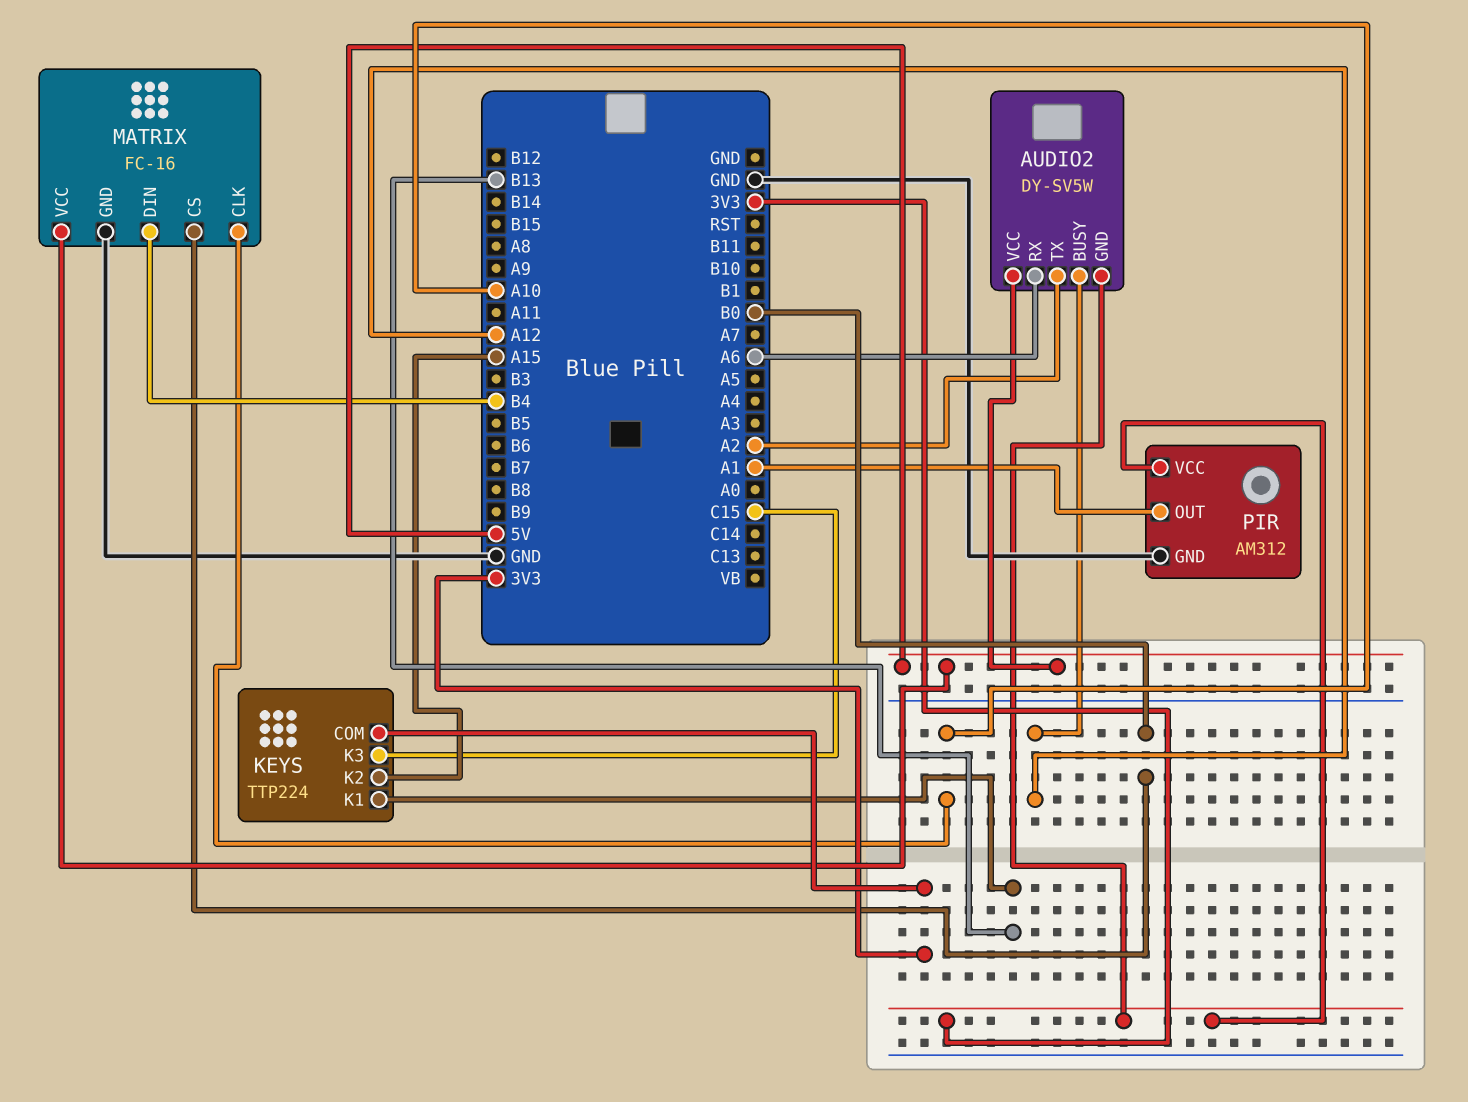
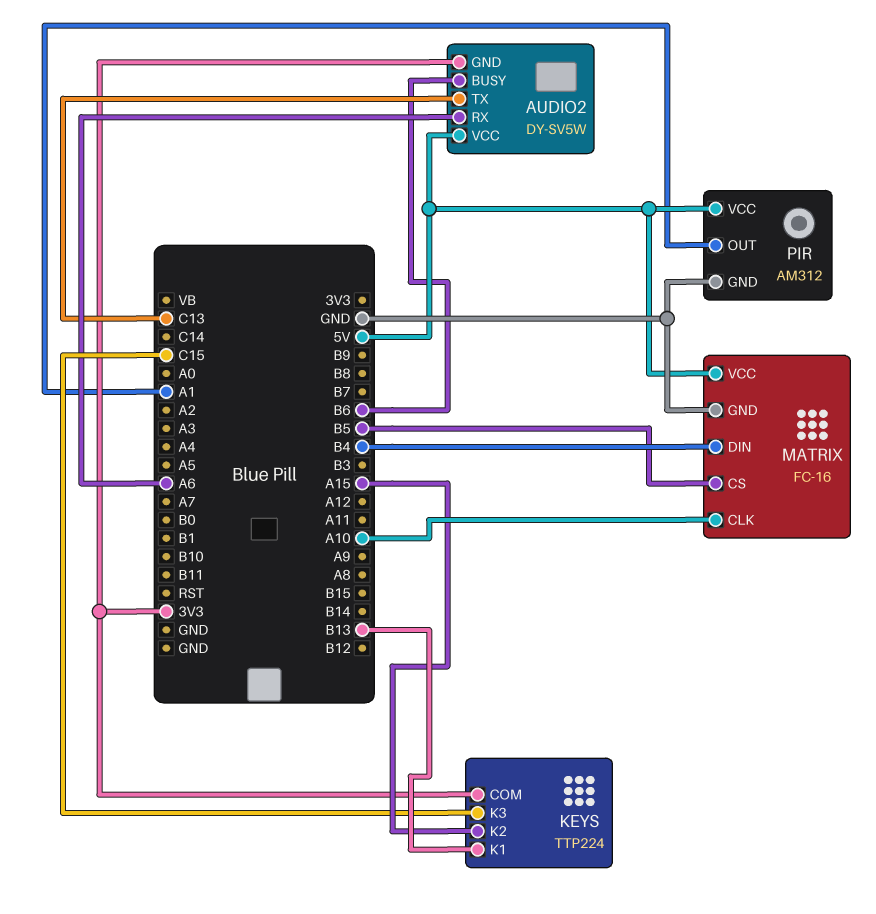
AUDIO2 pin BUSY: A12 -> B6
AUDIO2 pin TX: A2 -> C13
MATRIX pin CS: B0 -> B5
PIR pin VCC: 3V3 -> 5V

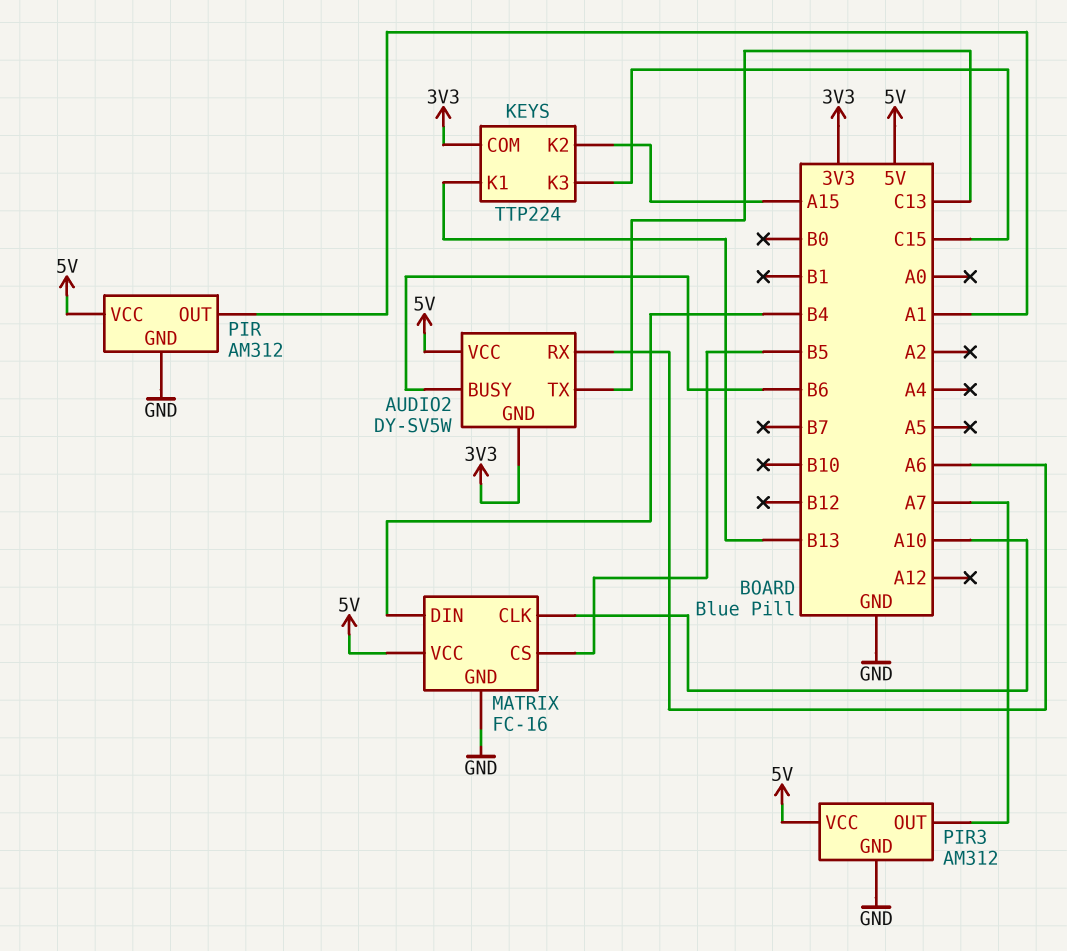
PIR3: none -> AM312
PIR3 pin GND: none -> GND
PIR3 pin OUT: none -> A7
PIR3 pin VCC: none -> 5V

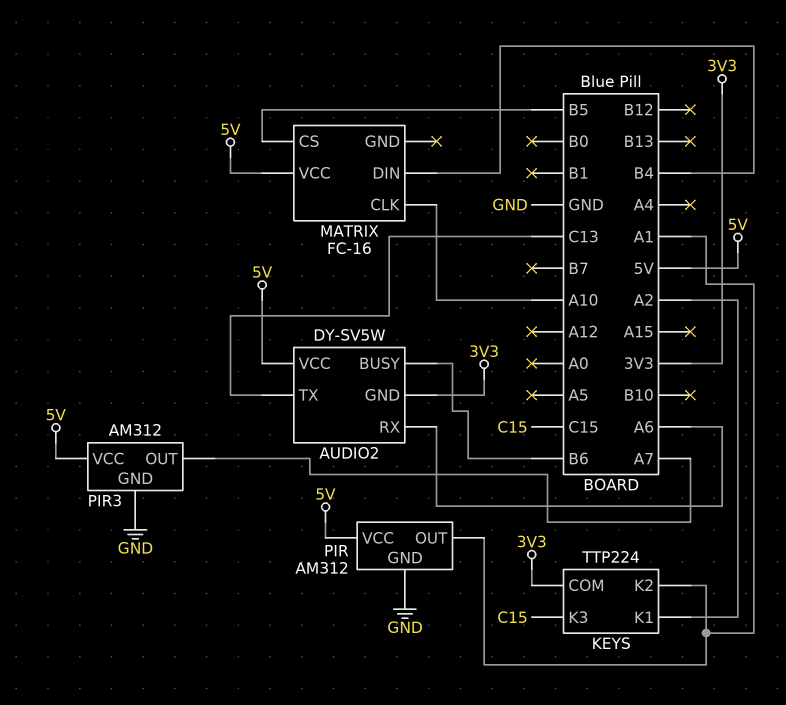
KEYS pin K1: B13 -> A2
KEYS pin K2: A15 -> A1
MATRIX pin GND: GND -> none

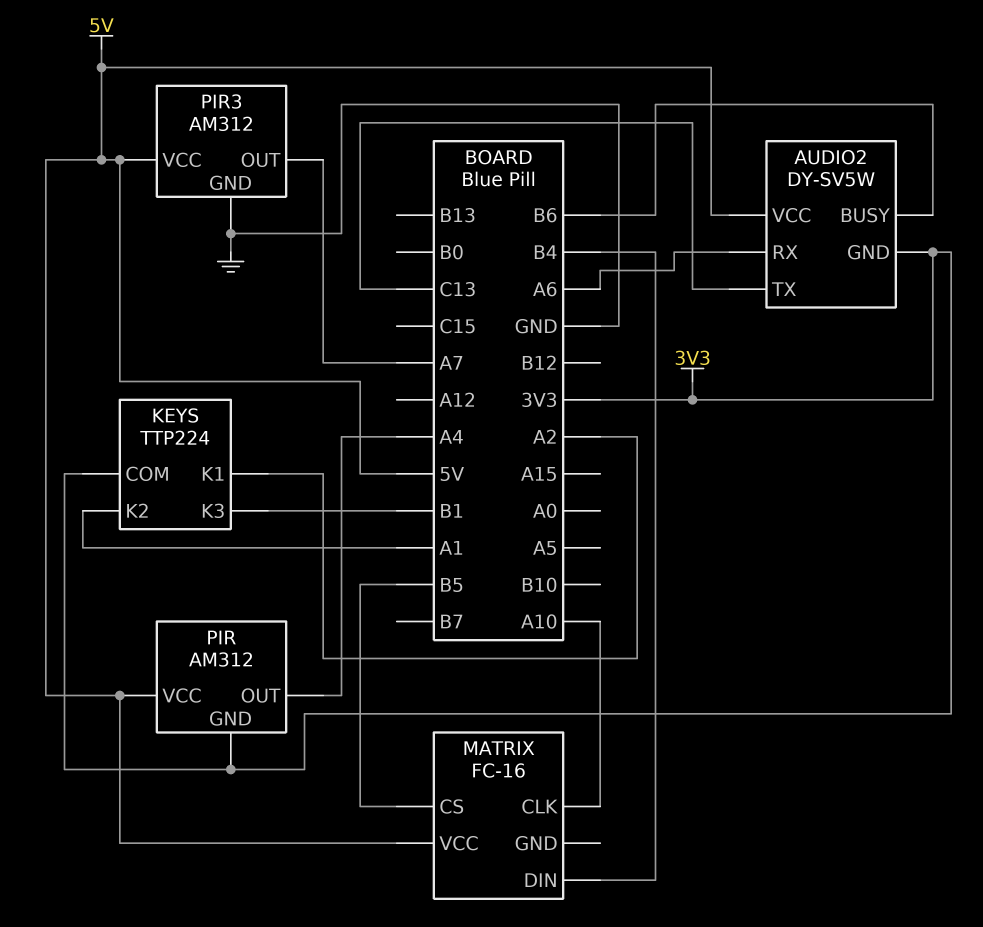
KEYS pin K3: C15 -> B1
PIR pin GND: GND -> 3V3
PIR pin OUT: A1 -> A4

